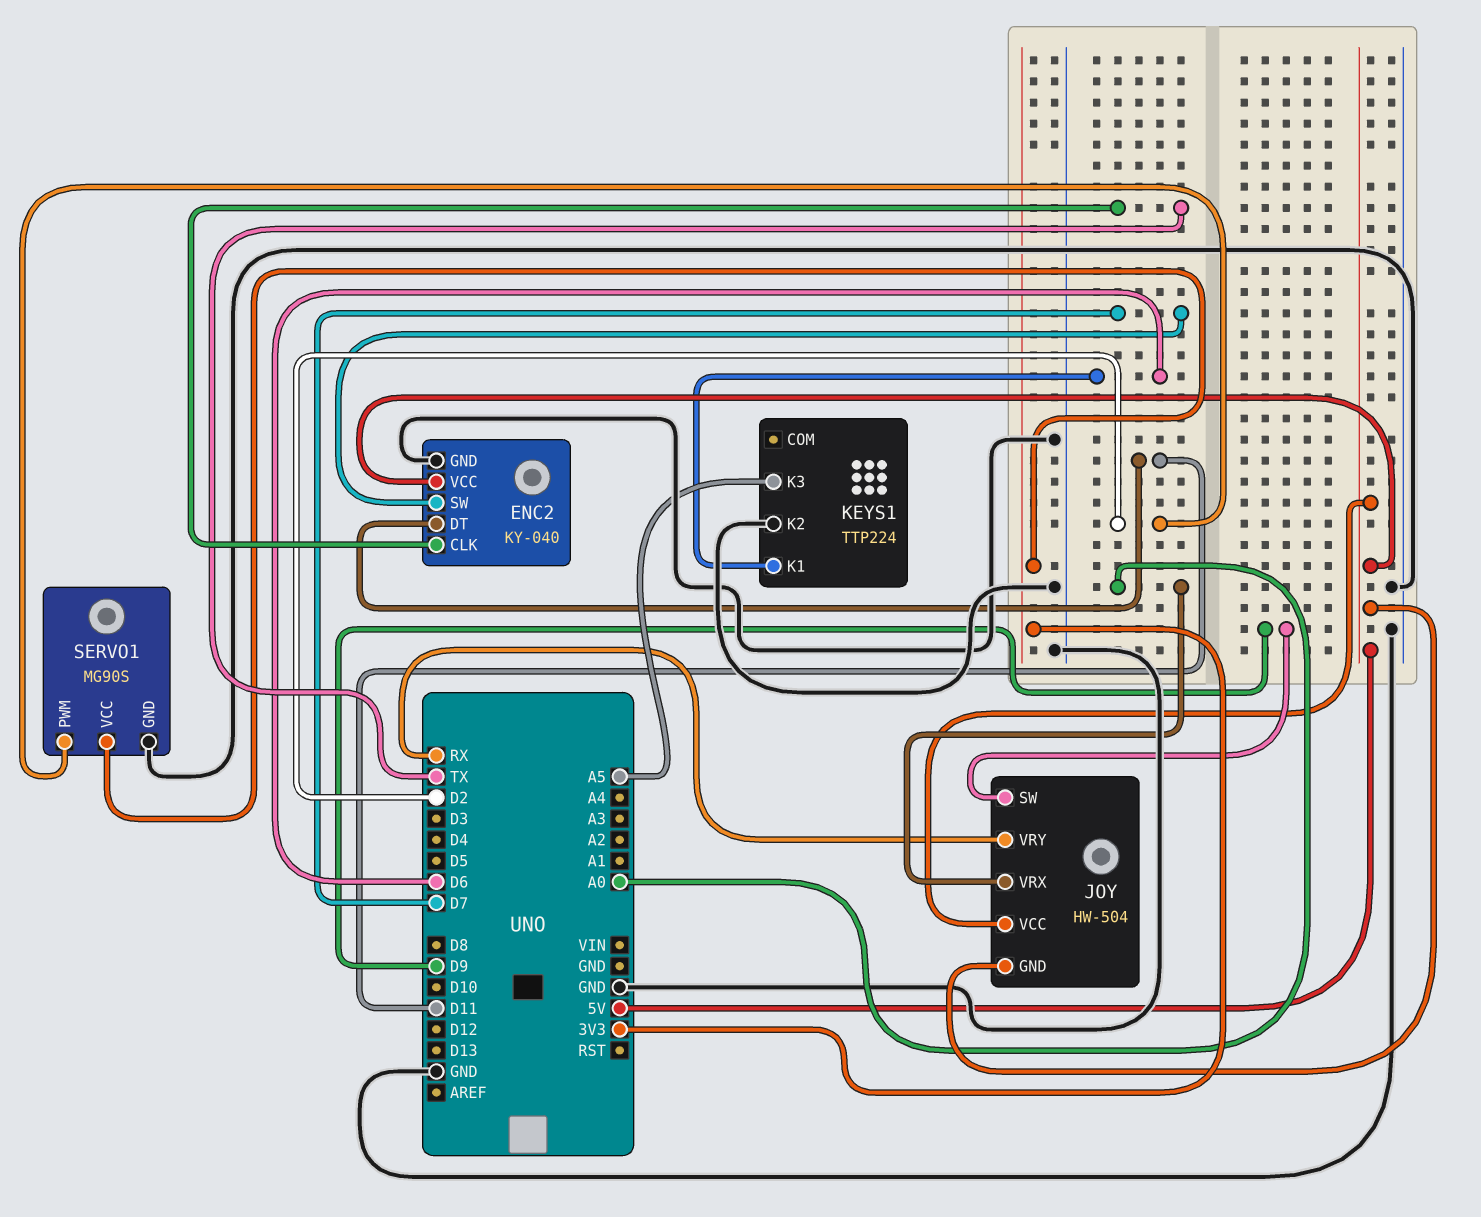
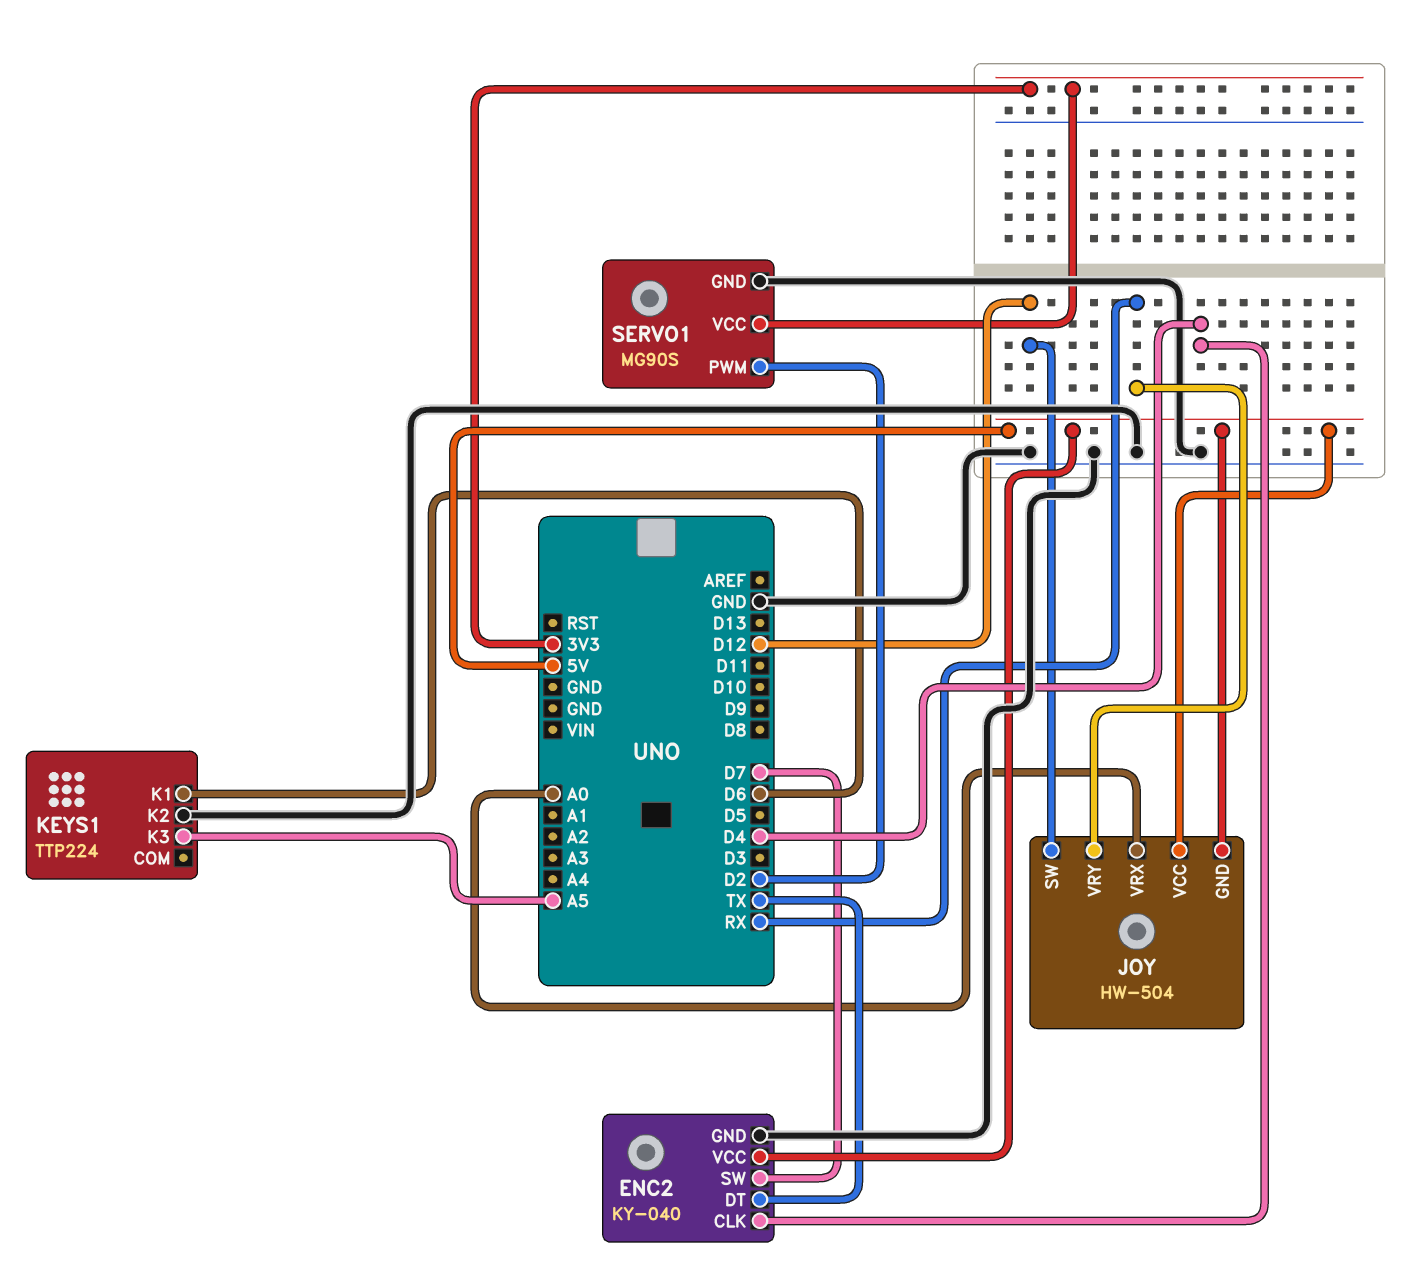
ENC2 pin CLK: TX -> D4
ENC2 pin DT: D11 -> TX
JOY pin SW: D9 -> D12

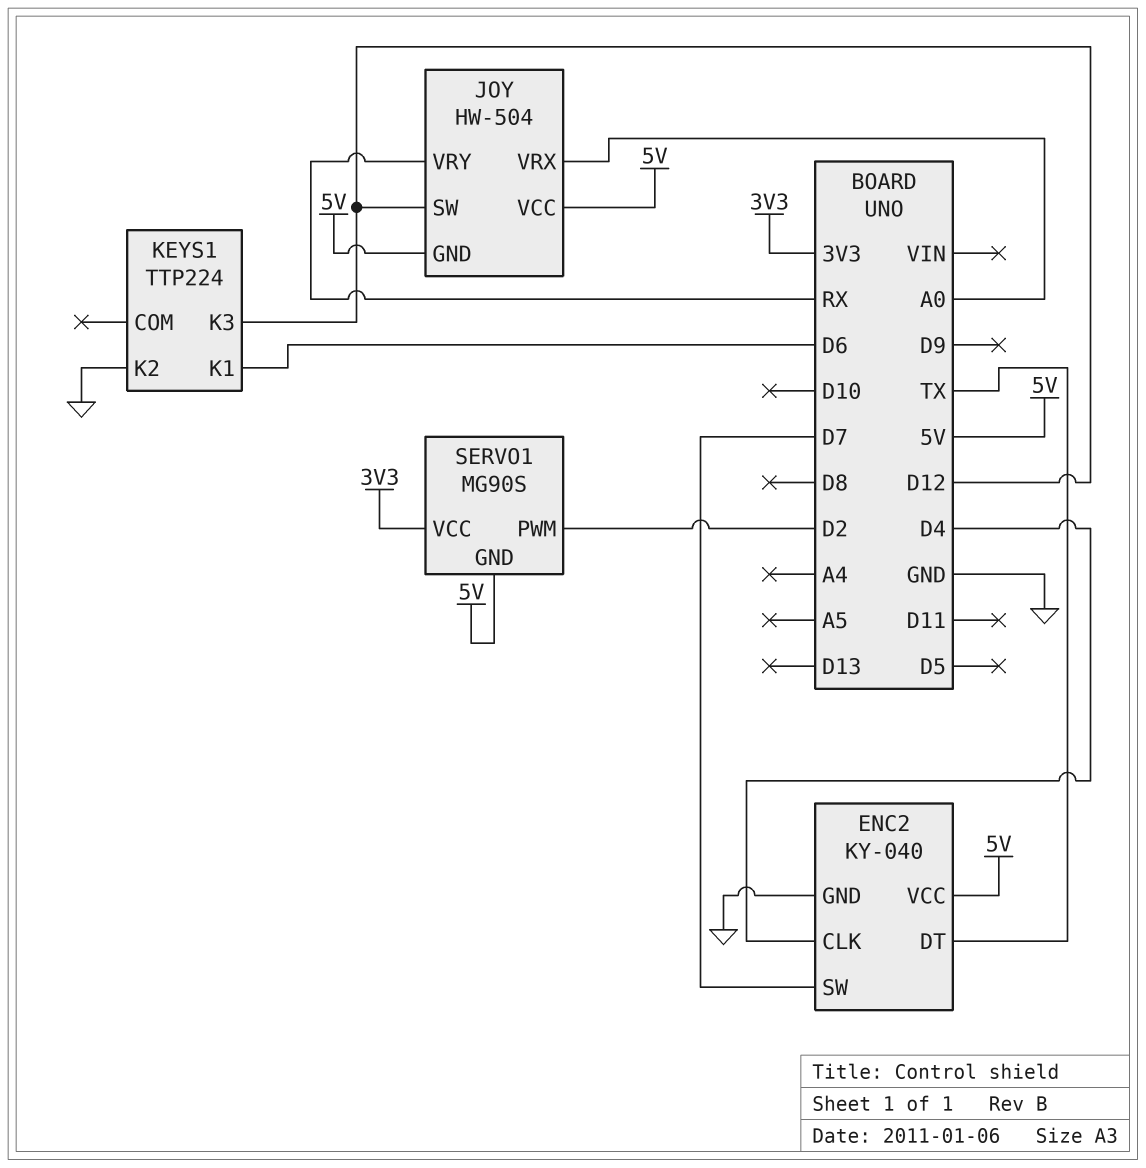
KEYS1 pin K3: A5 -> D12
SERVO1 pin GND: GND -> 5V

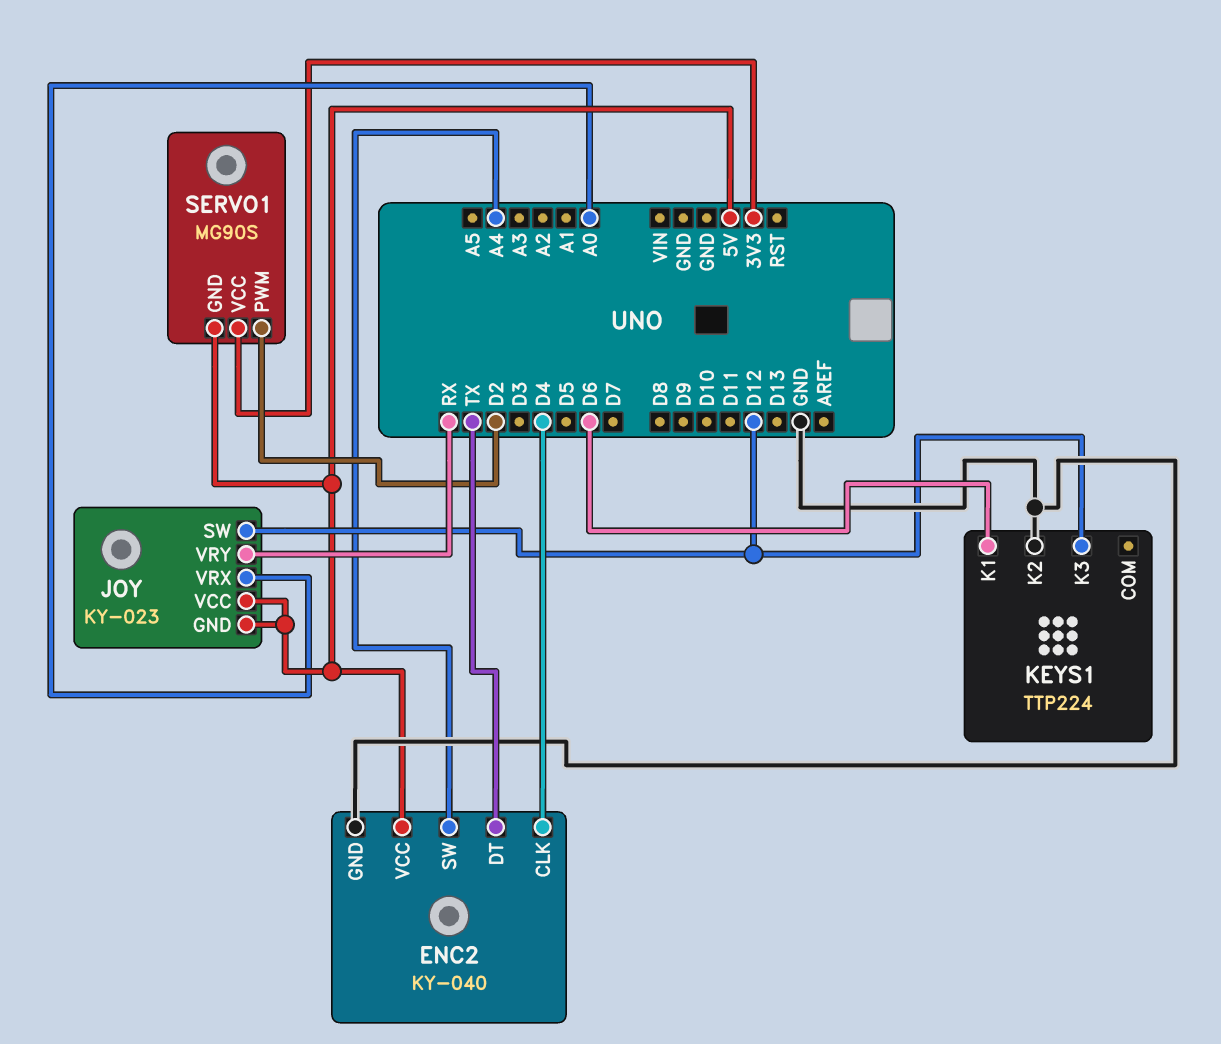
ENC2 pin SW: D7 -> A4
JOY: HW-504 -> KY-023

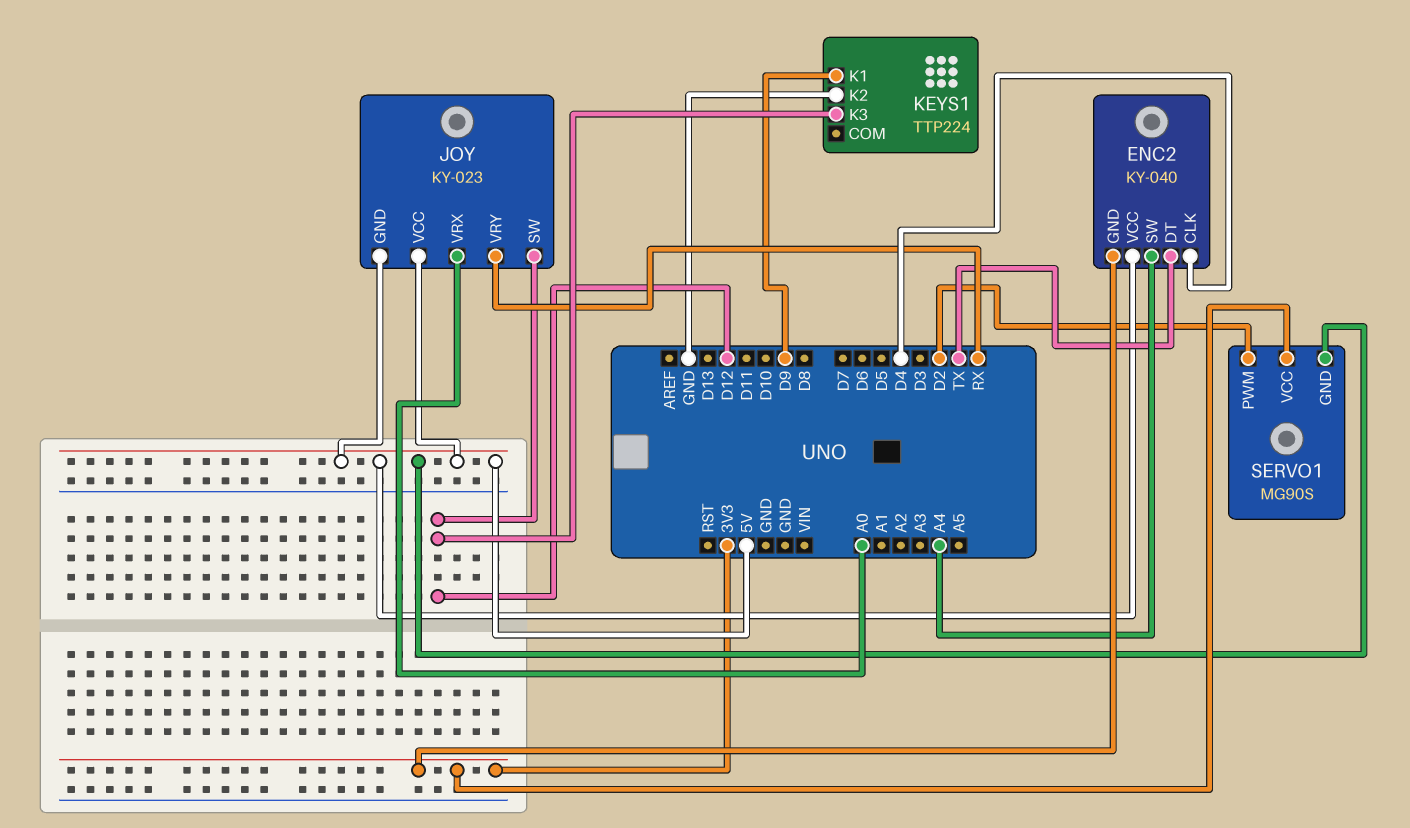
ENC2 pin GND: GND -> 3V3
KEYS1 pin K1: D6 -> D9

